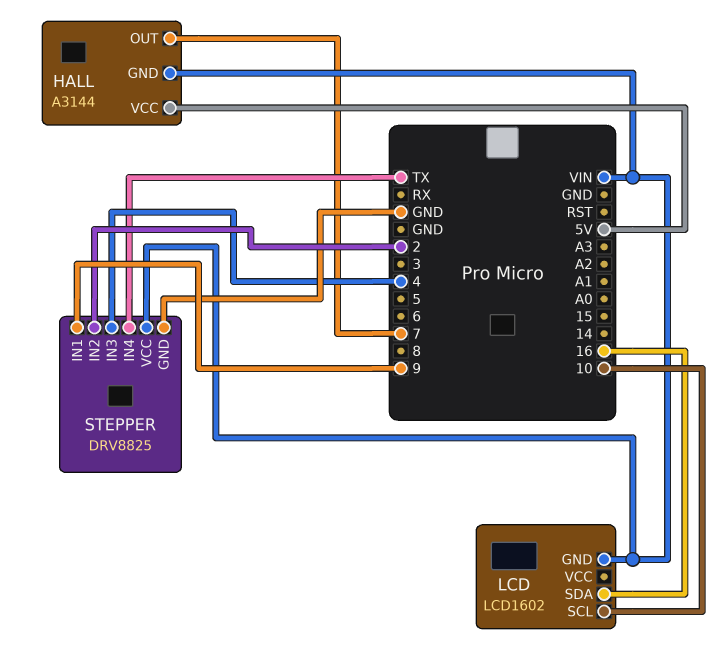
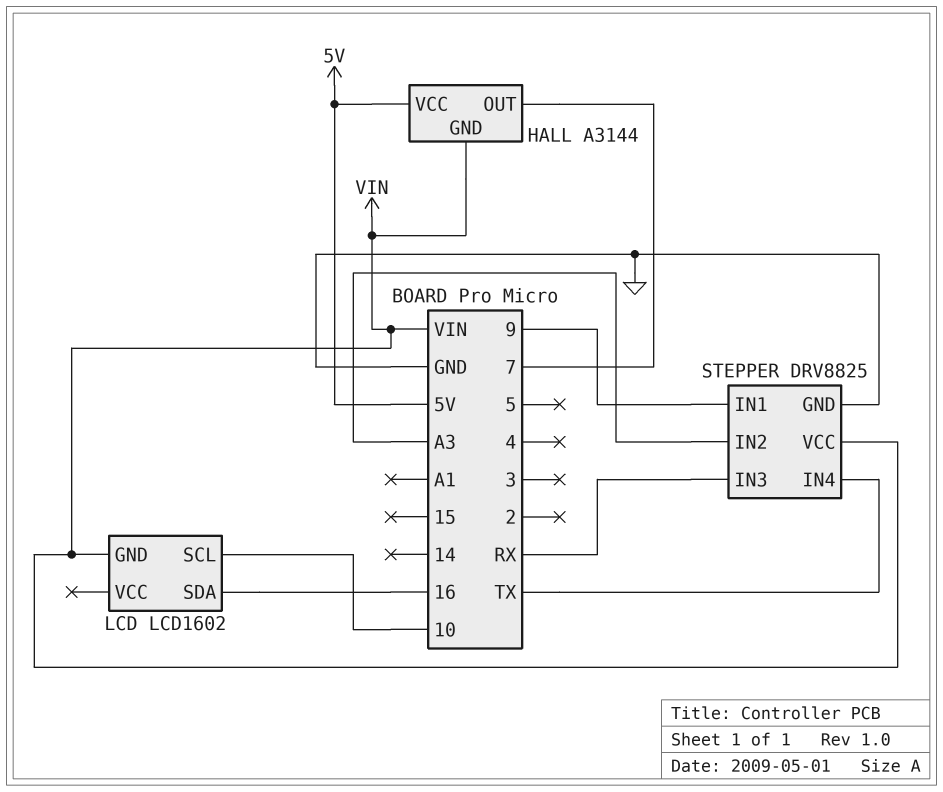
STEPPER pin IN2: 2 -> A3
STEPPER pin IN3: 4 -> RX

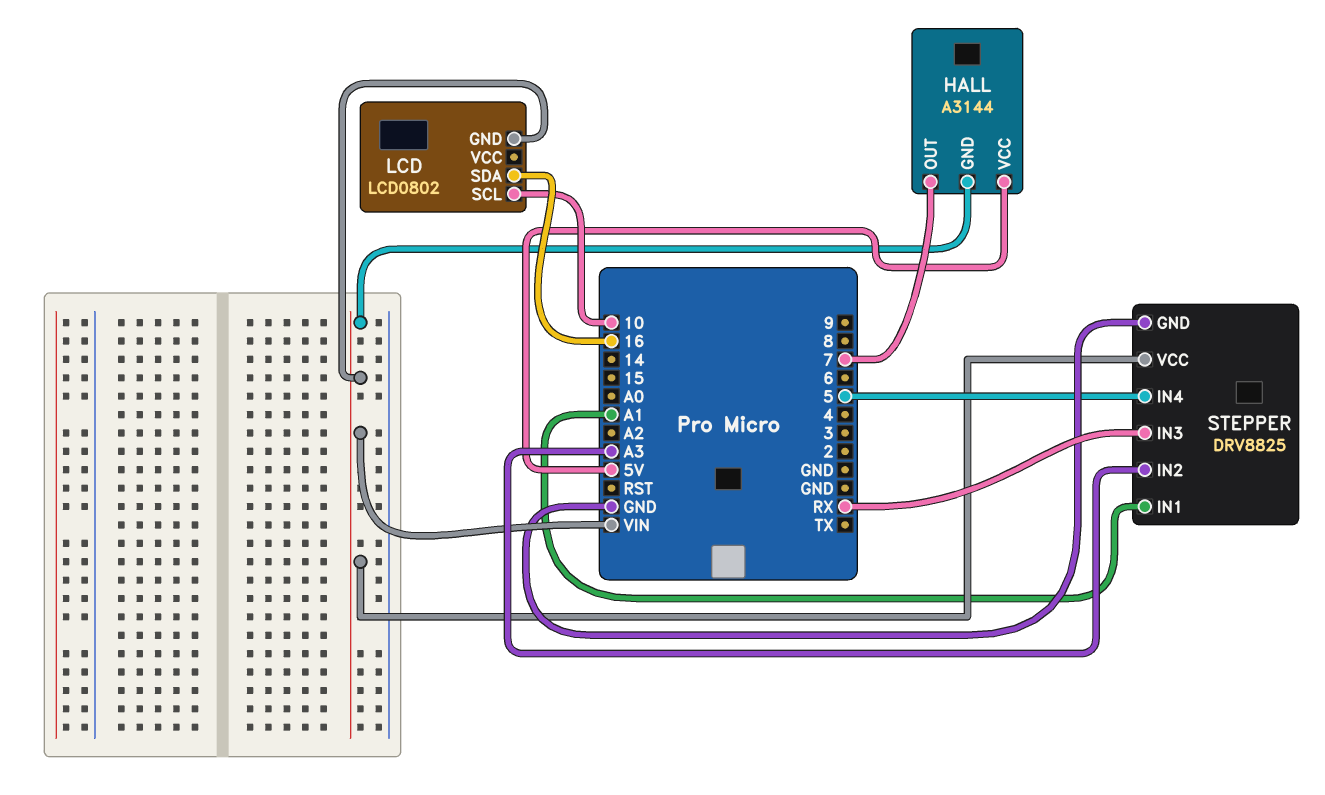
LCD: LCD1602 -> LCD0802
STEPPER pin IN1: 9 -> A1
STEPPER pin IN4: TX -> 5

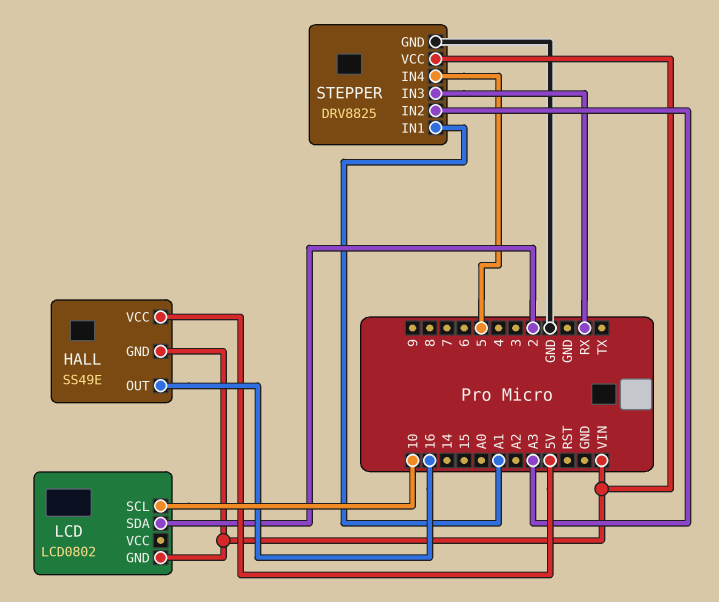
HALL: A3144 -> SS49E
HALL pin OUT: 7 -> 16
LCD pin SDA: 16 -> 2

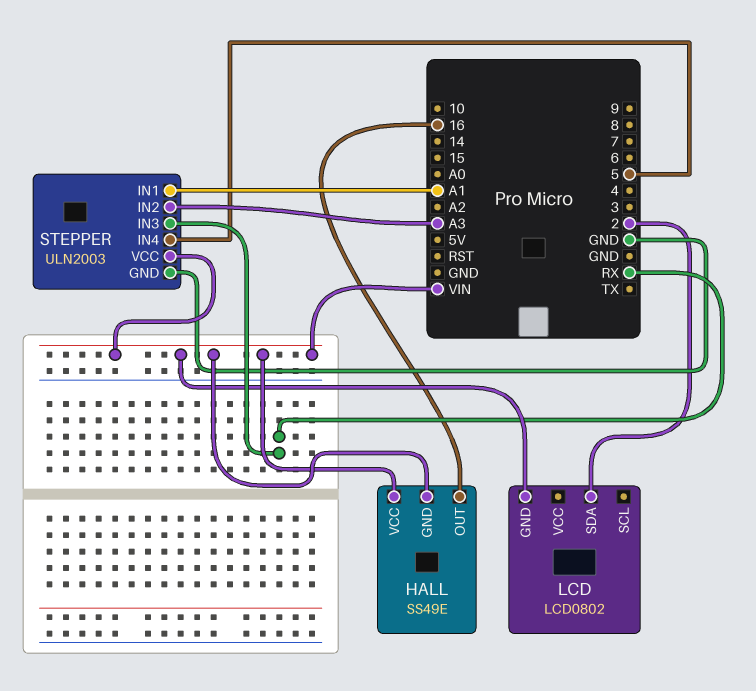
HALL pin VCC: 5V -> VIN
LCD pin SCL: 10 -> none
STEPPER: DRV8825 -> ULN2003

